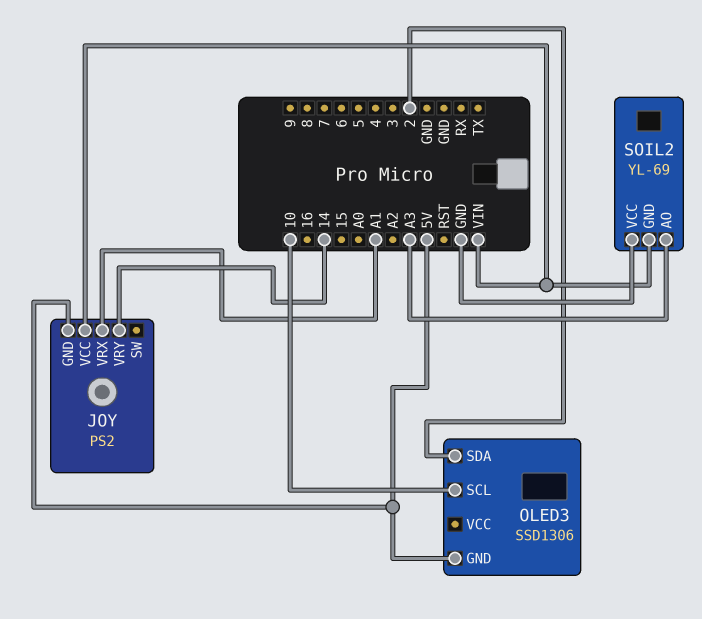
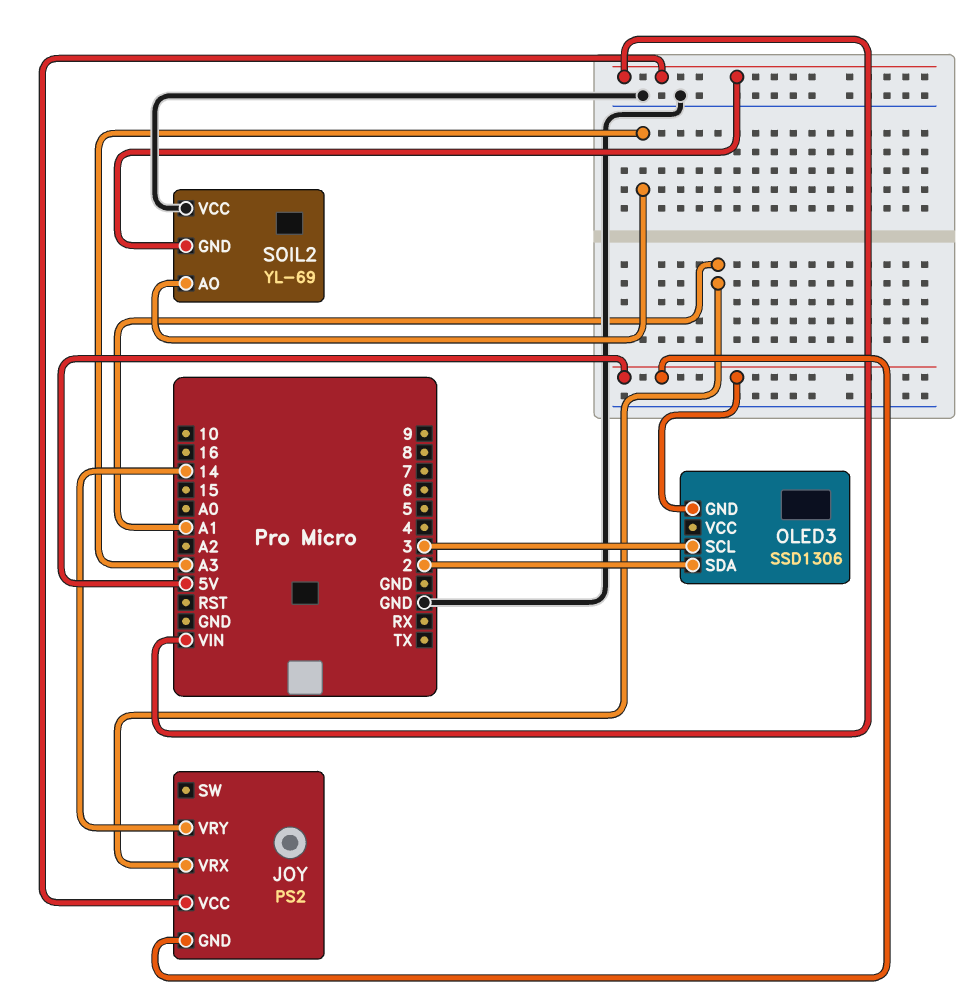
OLED3 pin SCL: 10 -> 3

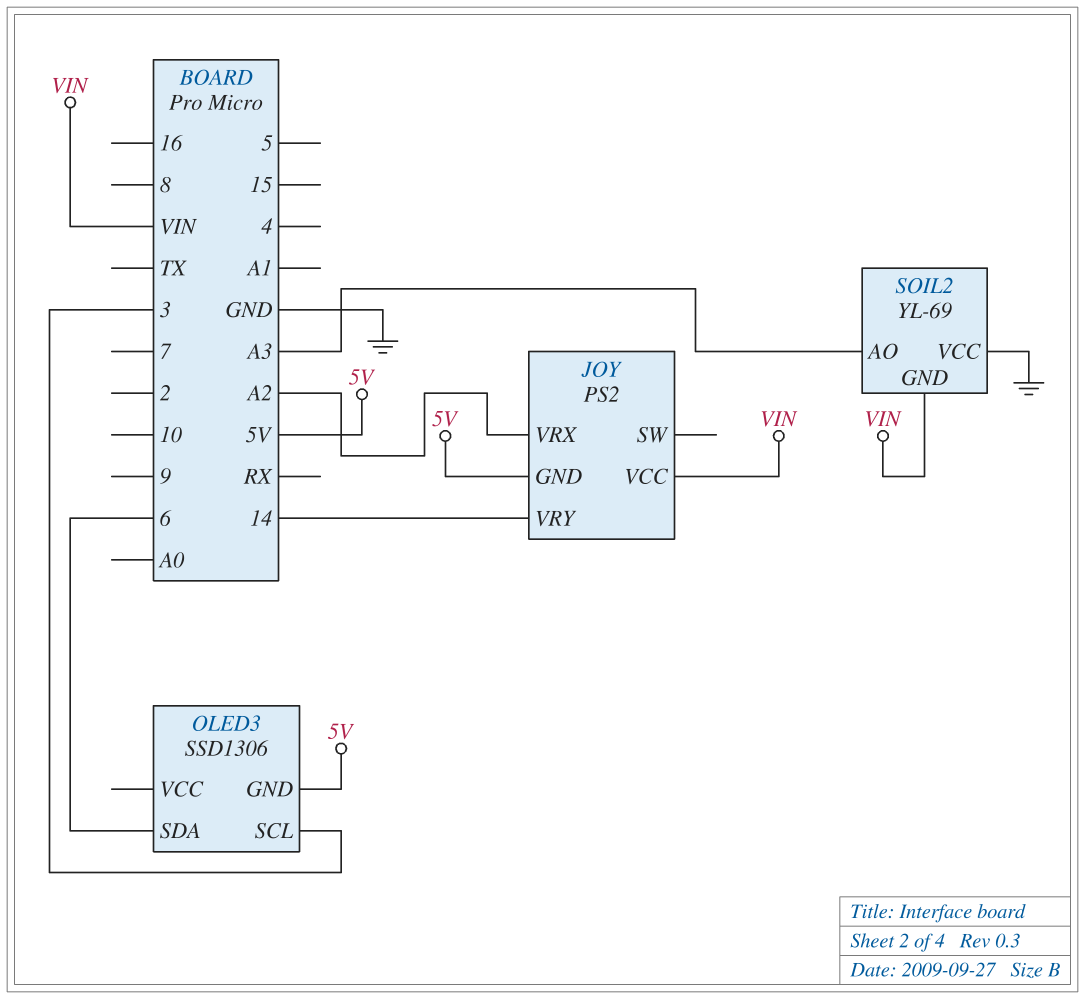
JOY pin VRX: A1 -> A2
OLED3 pin SDA: 2 -> 6

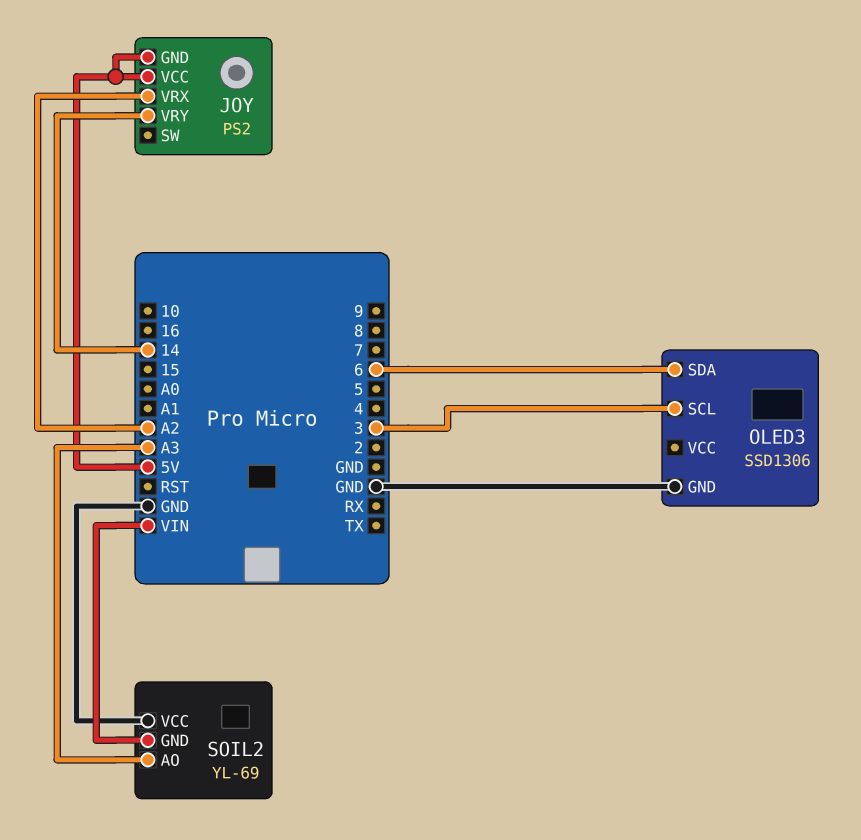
JOY pin VCC: VIN -> 5V
OLED3 pin GND: 5V -> GND

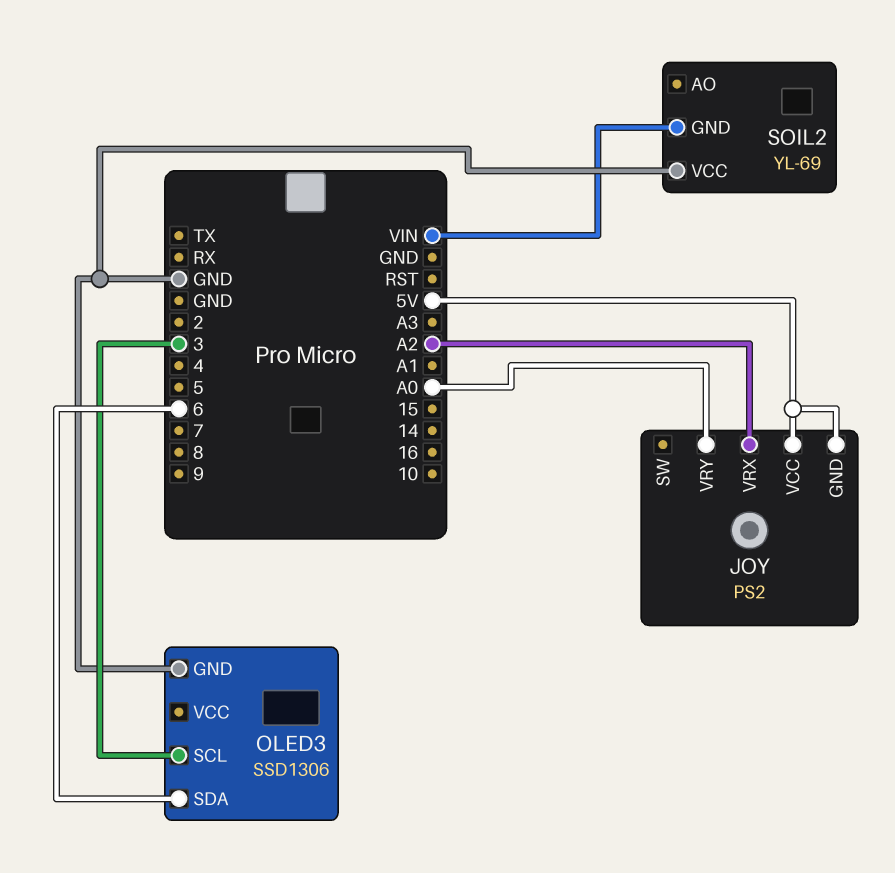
JOY pin VRY: 14 -> A0
SOIL2 pin AO: A3 -> none

